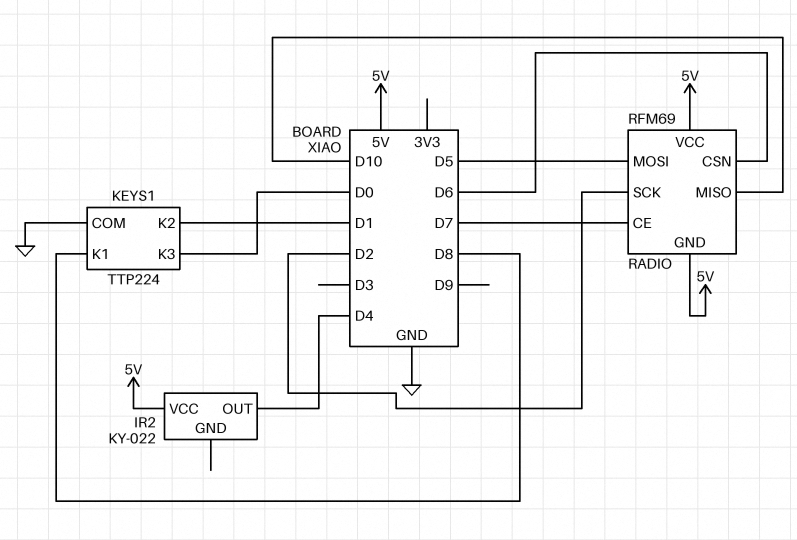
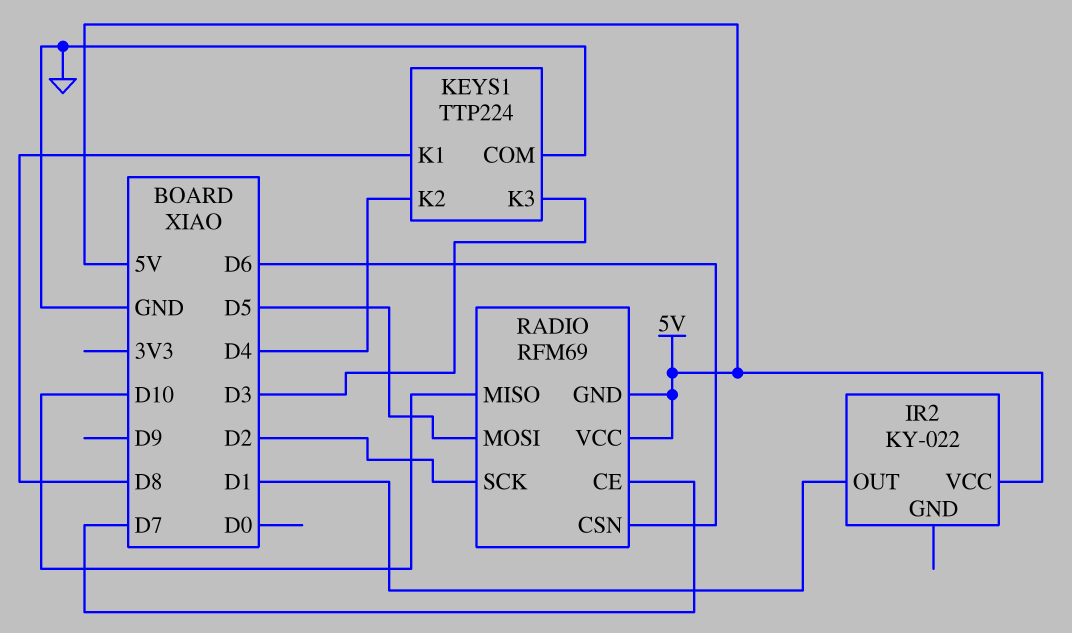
IR2 pin OUT: D4 -> D1
KEYS1 pin K2: D1 -> D4
KEYS1 pin K3: D0 -> D3

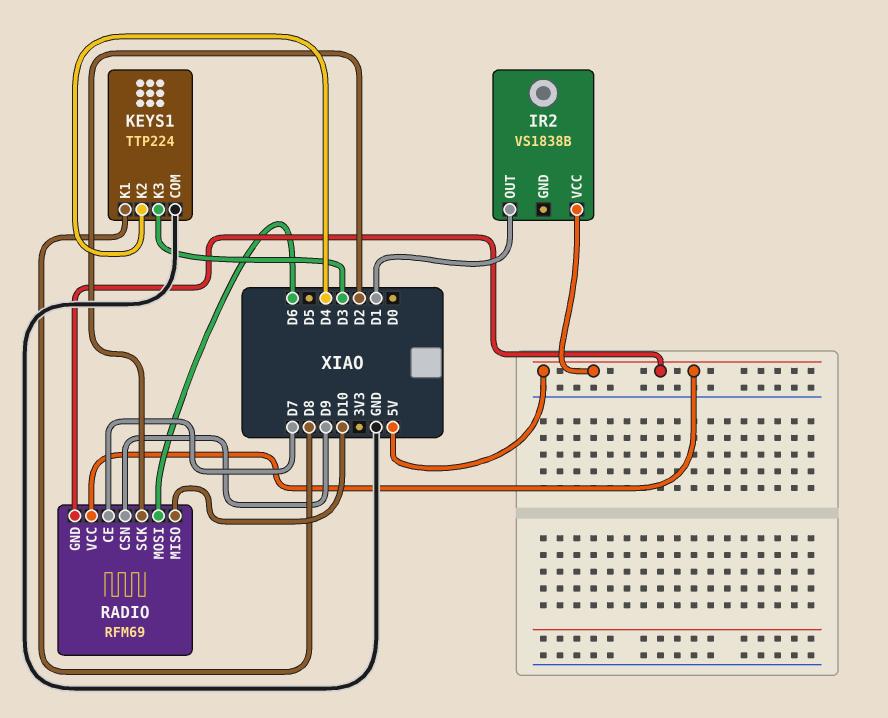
IR2: KY-022 -> VS1838B
RADIO pin CSN: D6 -> D9
RADIO pin MOSI: D5 -> D6

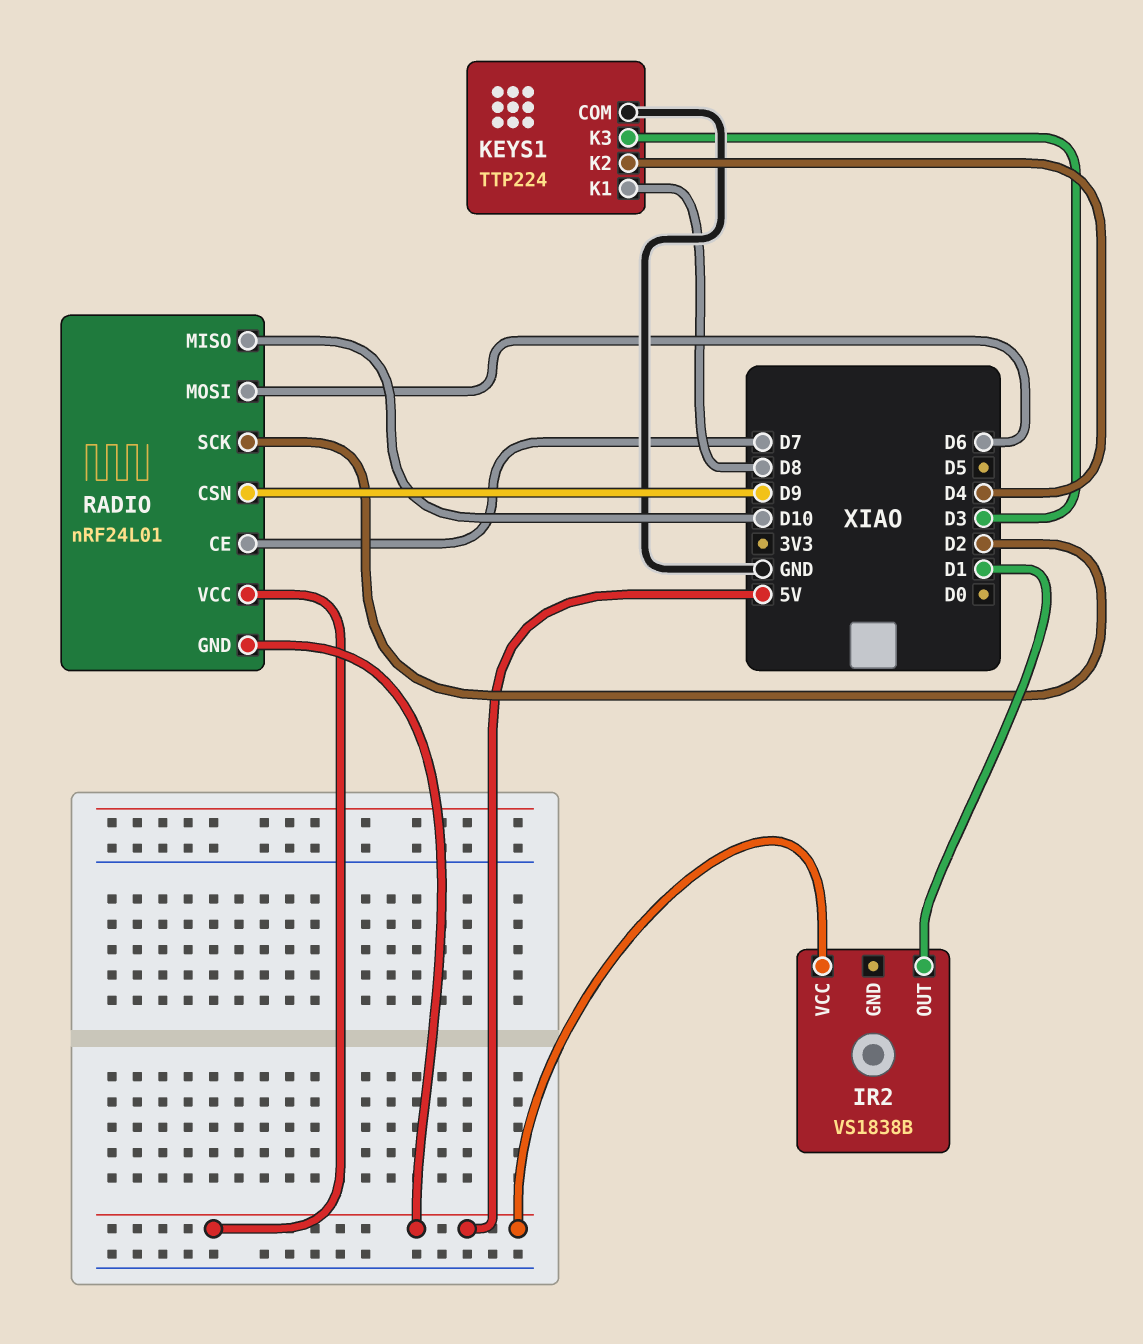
RADIO: RFM69 -> nRF24L01

